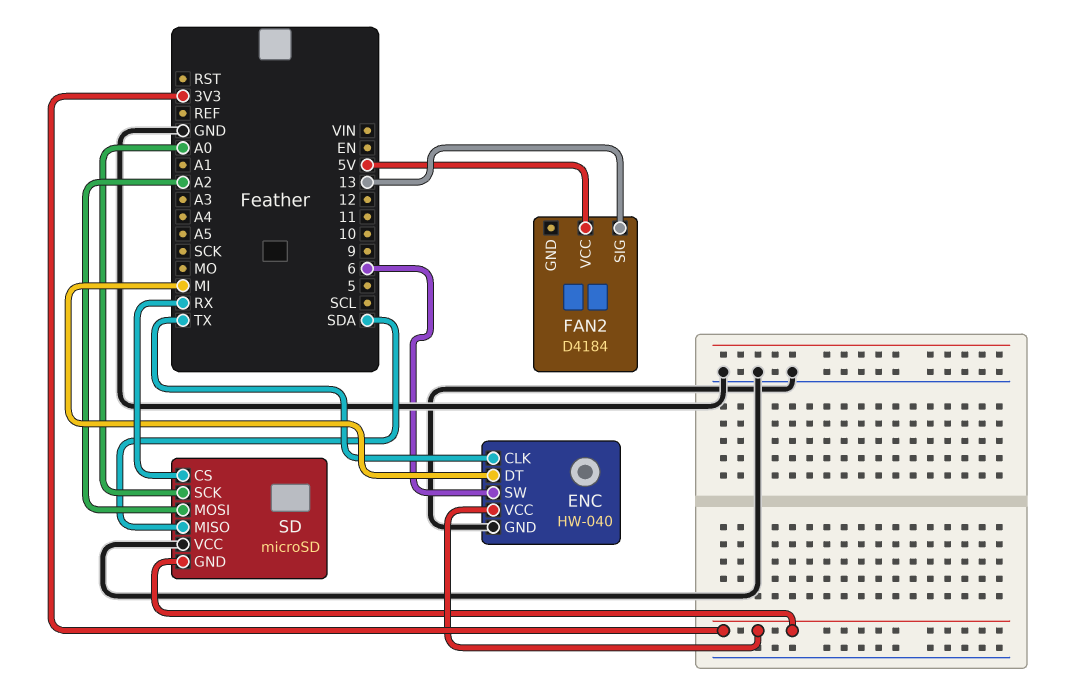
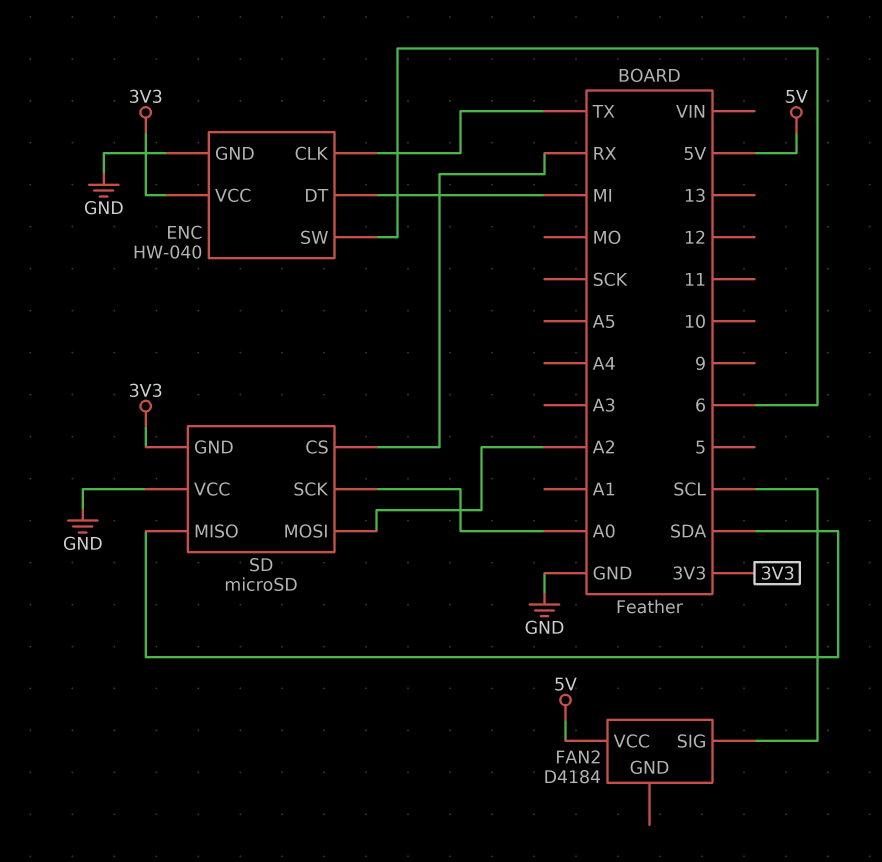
FAN2 pin SIG: 13 -> SCL

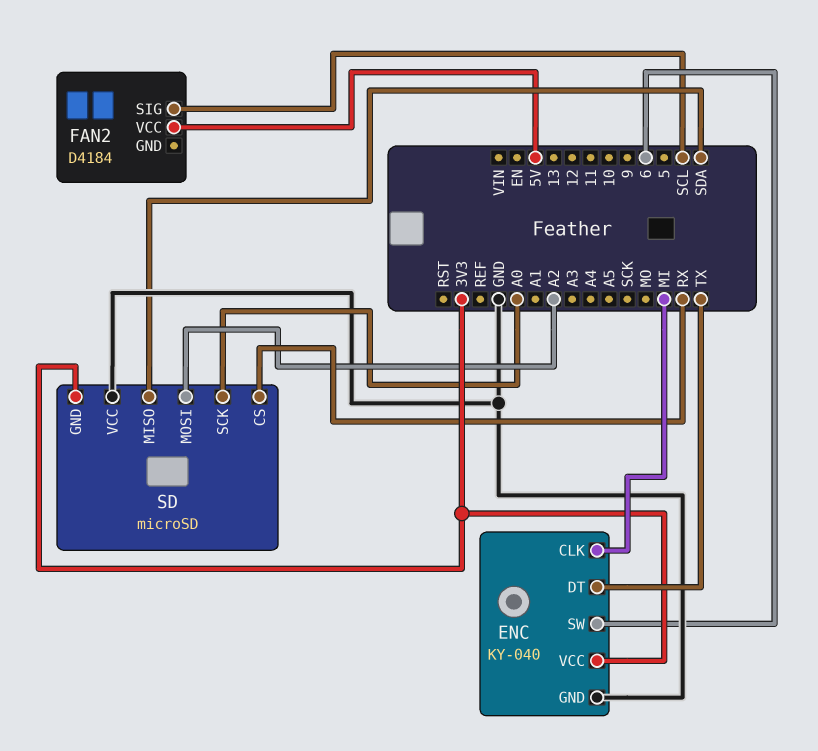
ENC: HW-040 -> KY-040
ENC pin CLK: TX -> MI
ENC pin DT: MI -> TX

